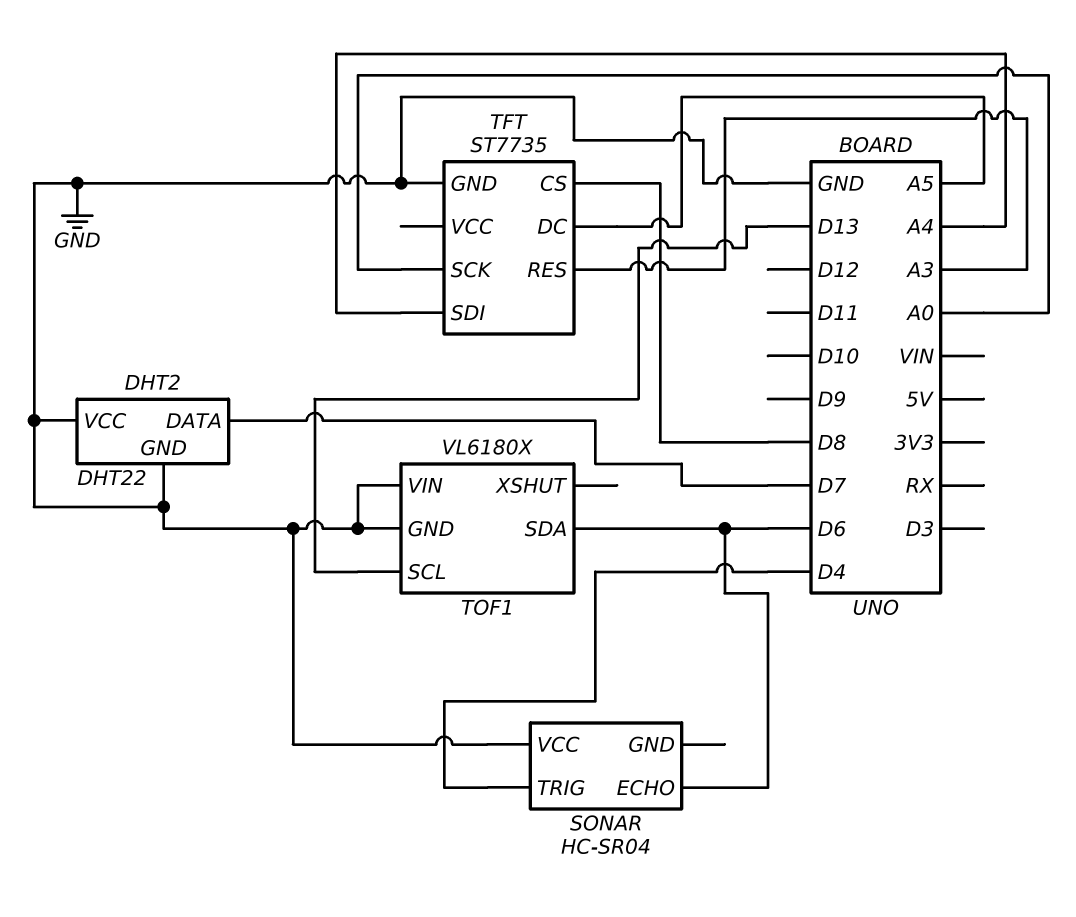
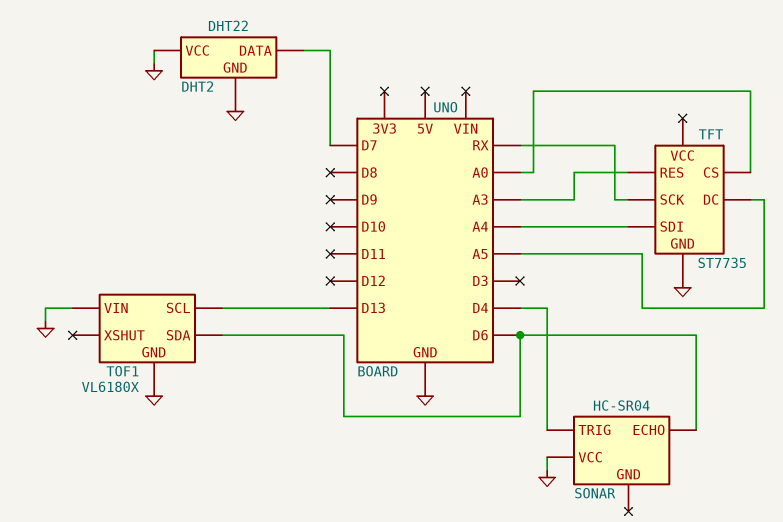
TFT pin CS: D8 -> A0
TFT pin SCK: A0 -> RX

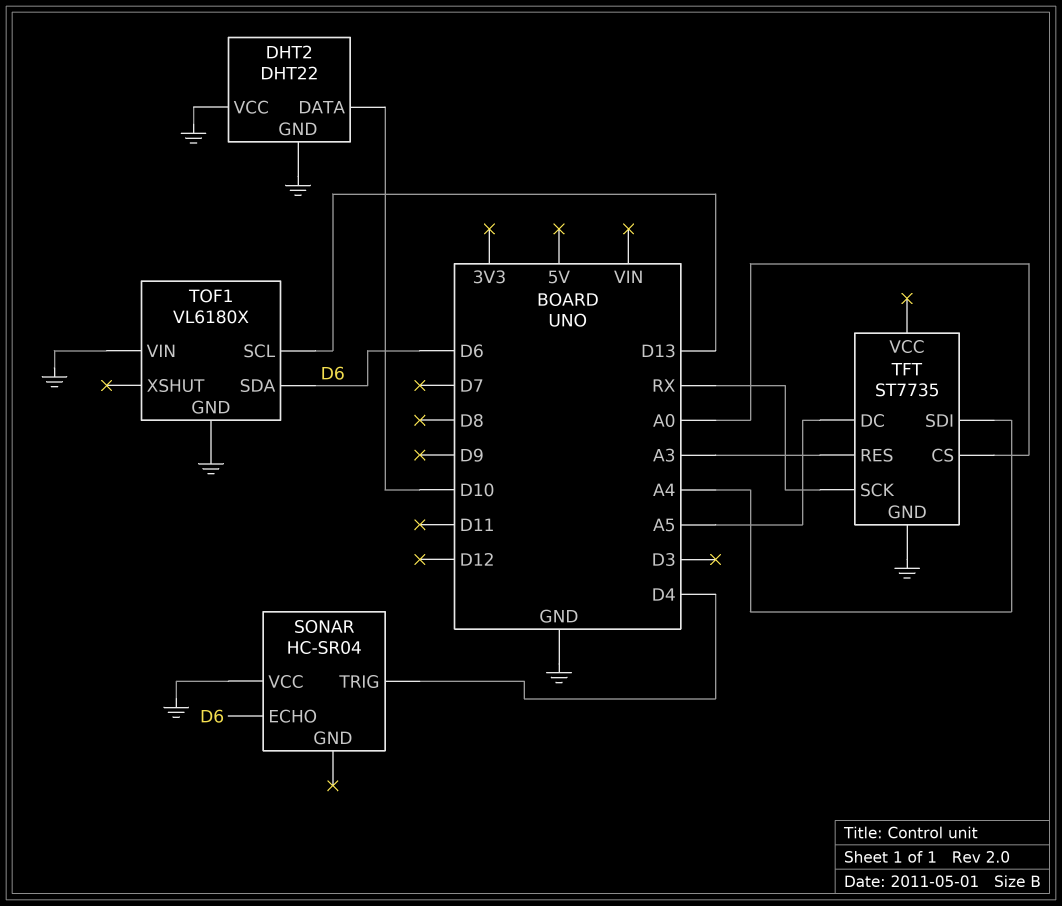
DHT2 pin DATA: D7 -> D10

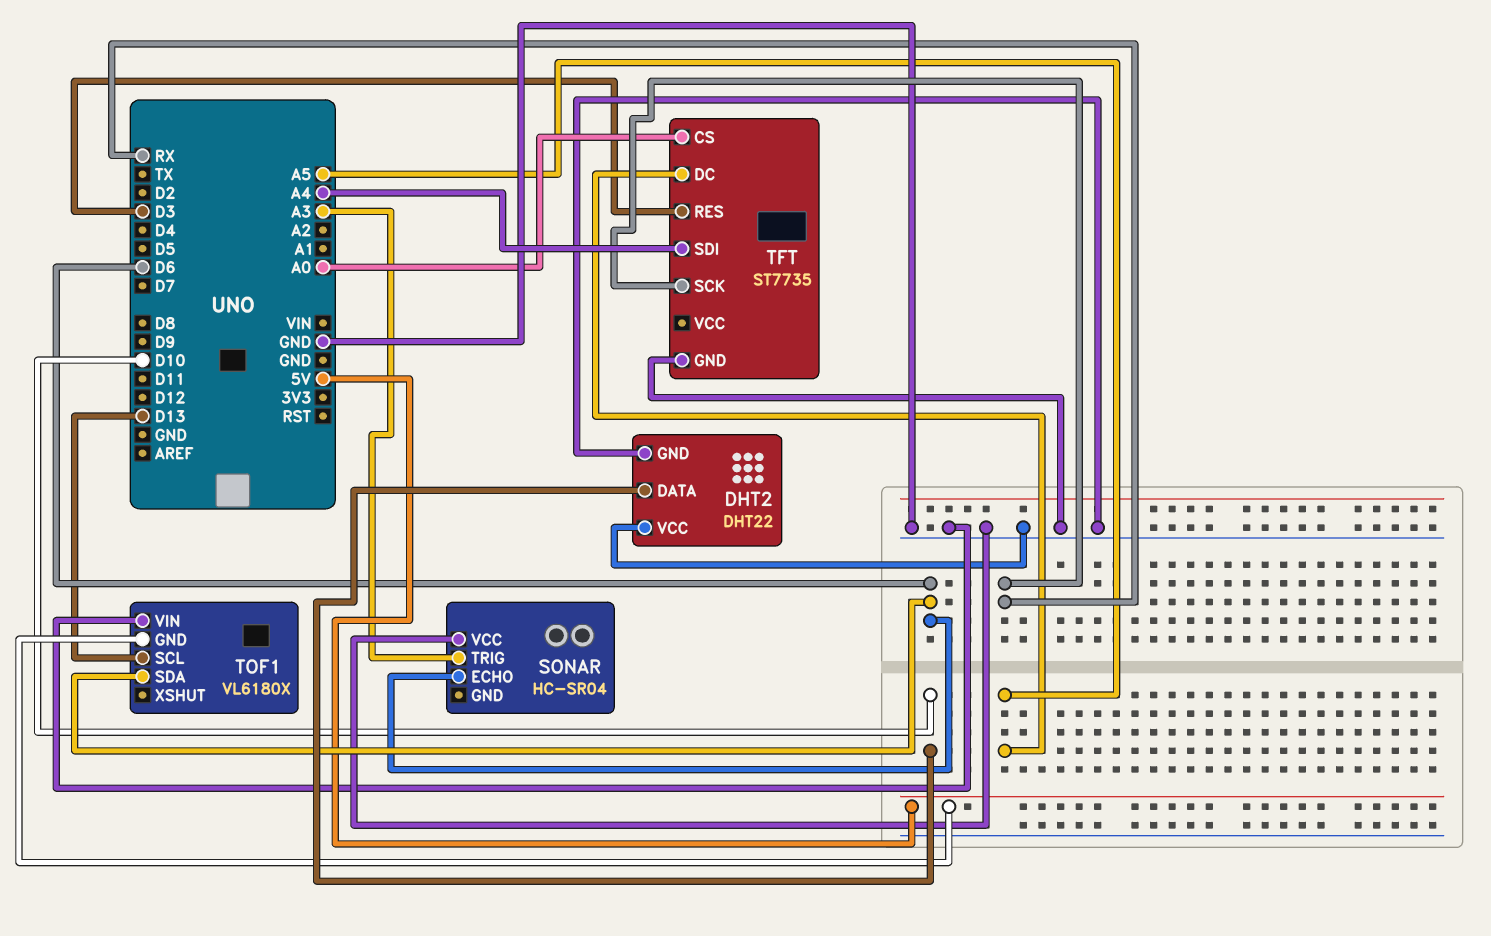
SONAR pin TRIG: D4 -> A3
TFT pin RES: A3 -> D3
TOF1 pin GND: GND -> 5V

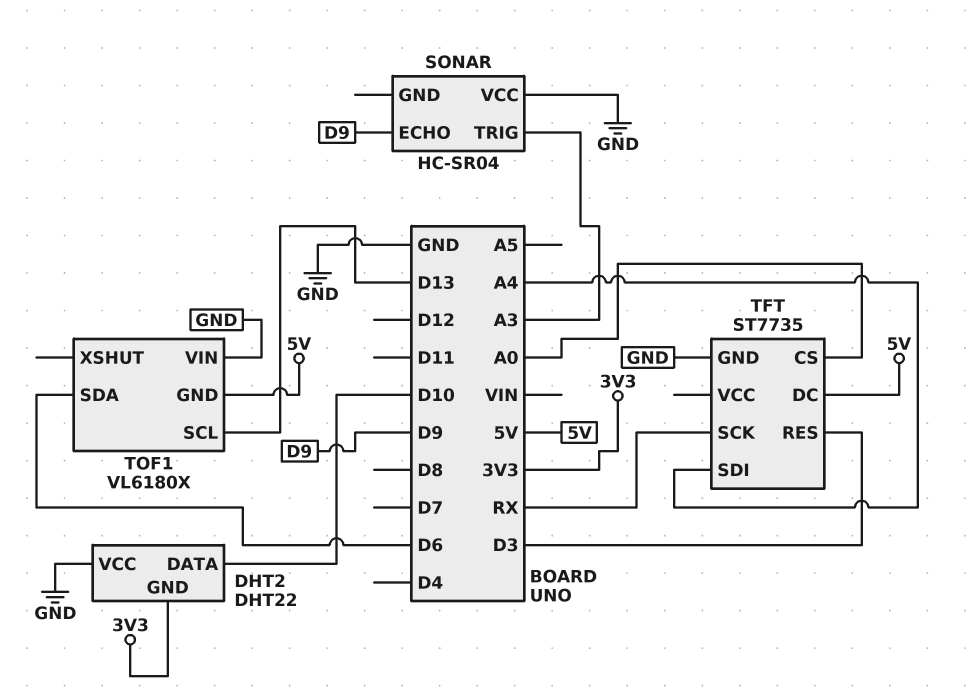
DHT2 pin GND: GND -> 3V3
SONAR pin ECHO: D6 -> D9
TFT pin DC: A5 -> 5V

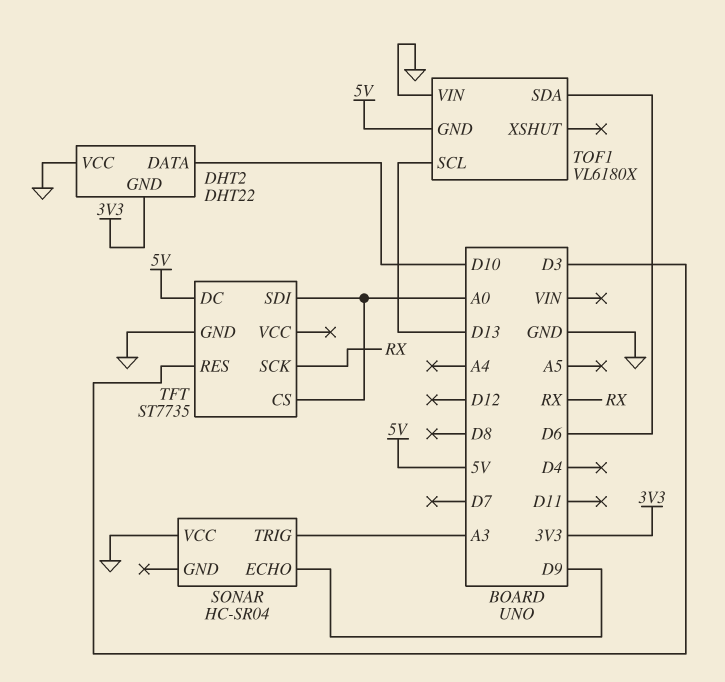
TFT pin SDI: A4 -> A0

